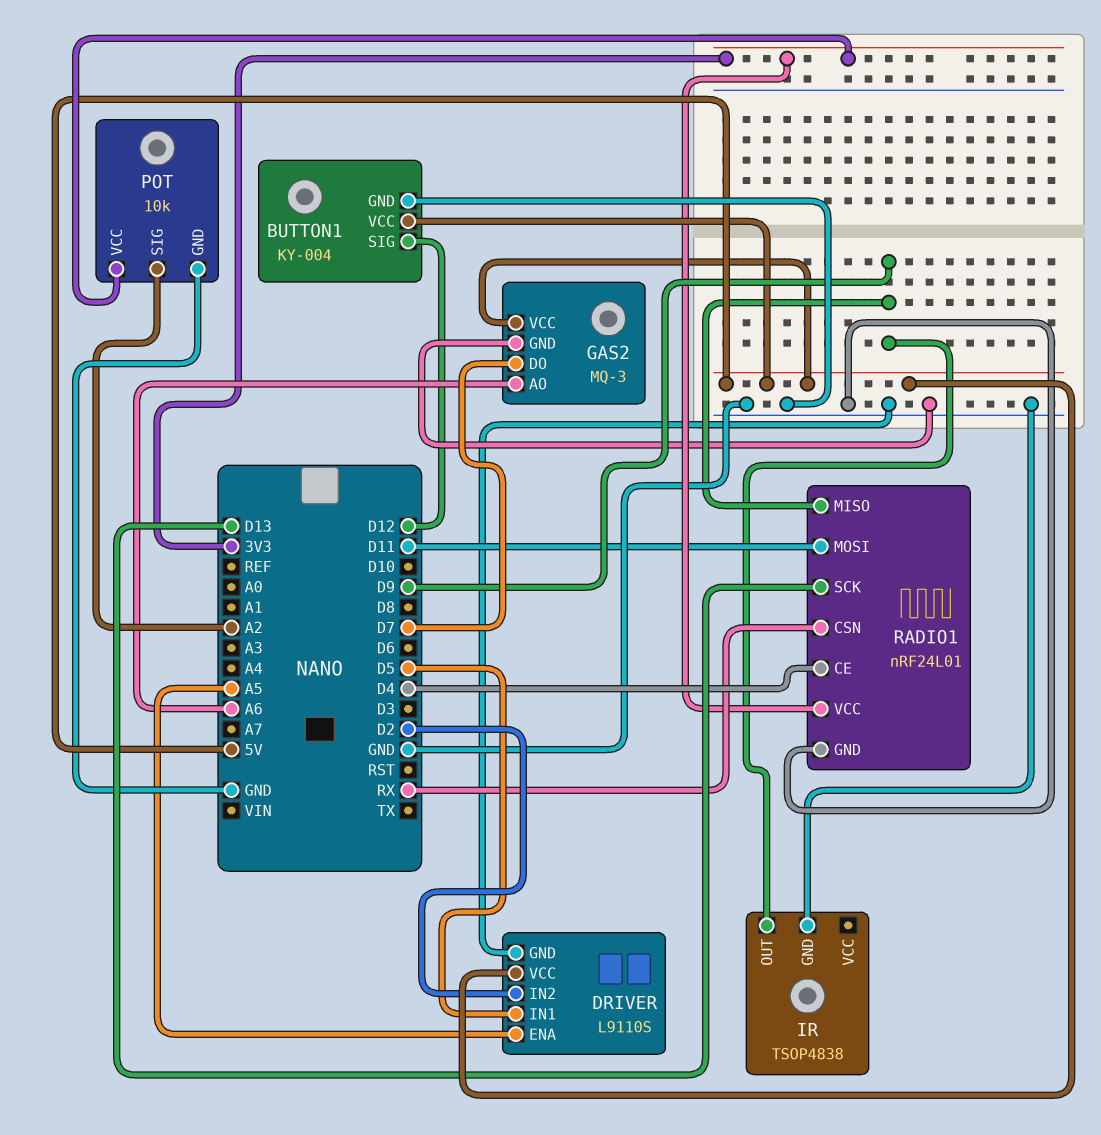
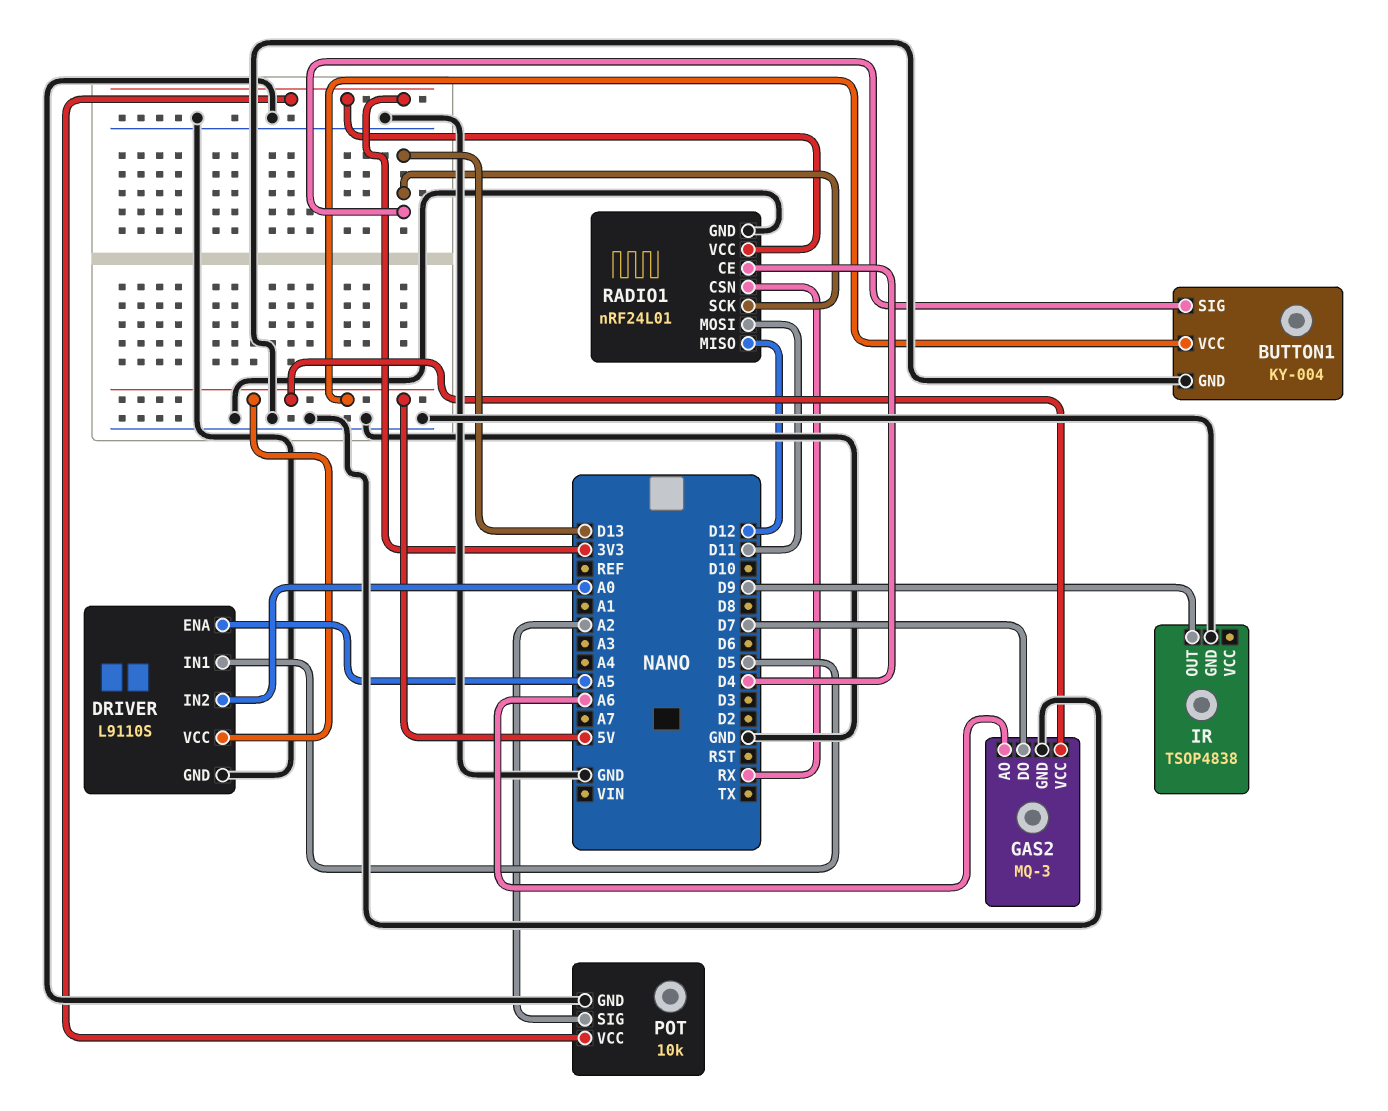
BUTTON1 pin SIG: D12 -> D13
DRIVER pin IN2: D2 -> A0
RADIO1 pin MISO: D9 -> D12

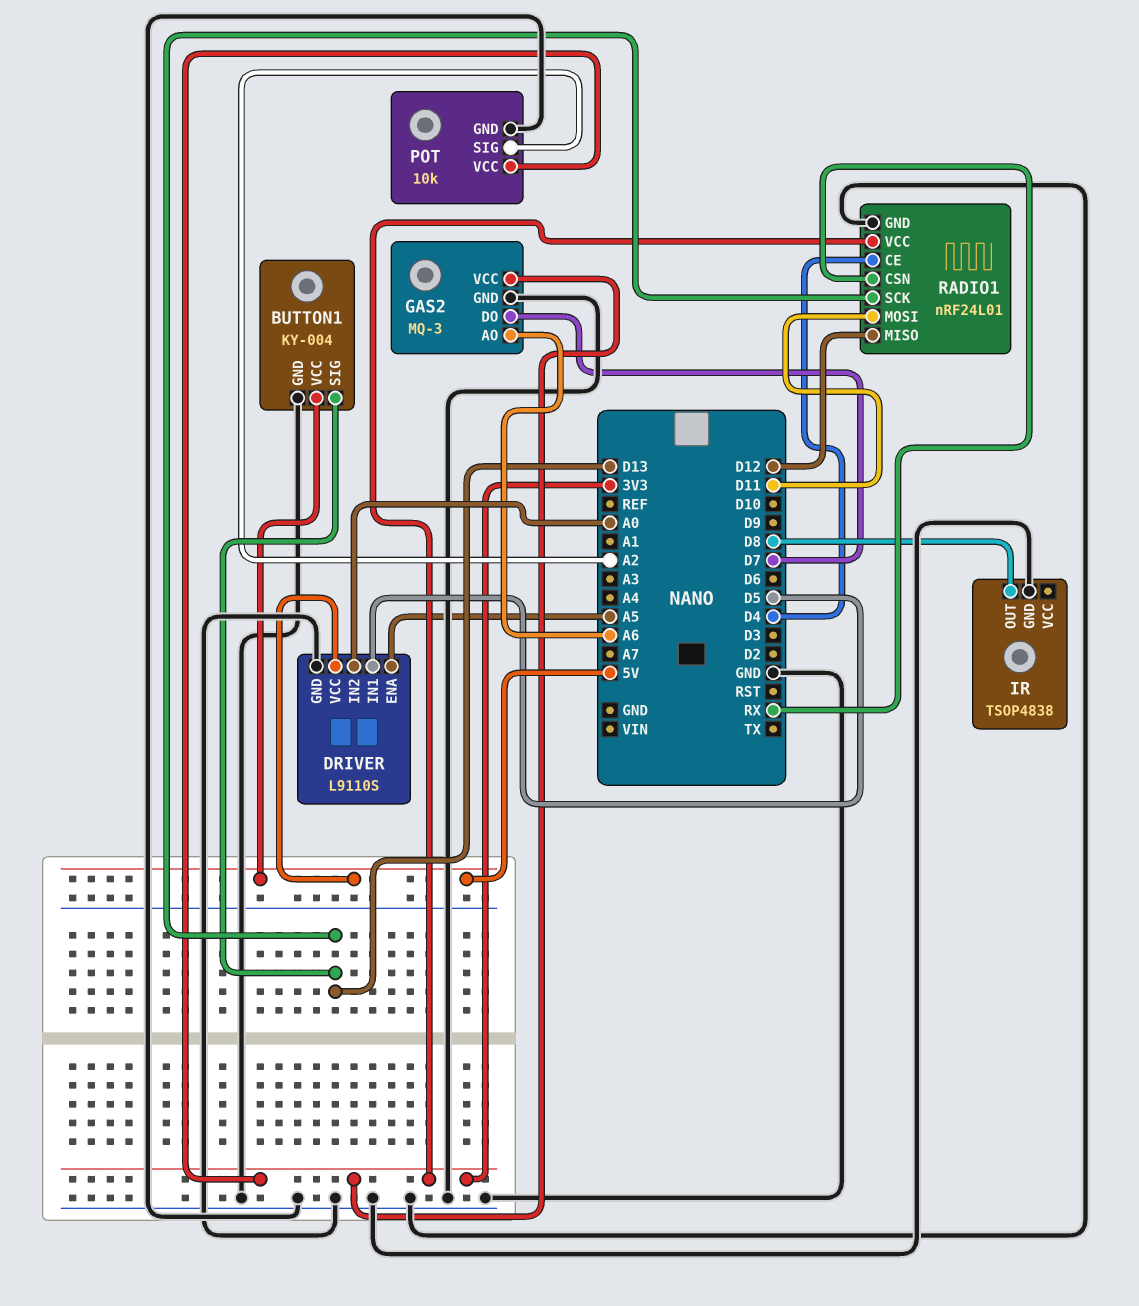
GAS2 pin VCC: 5V -> 3V3
IR pin OUT: D9 -> D8

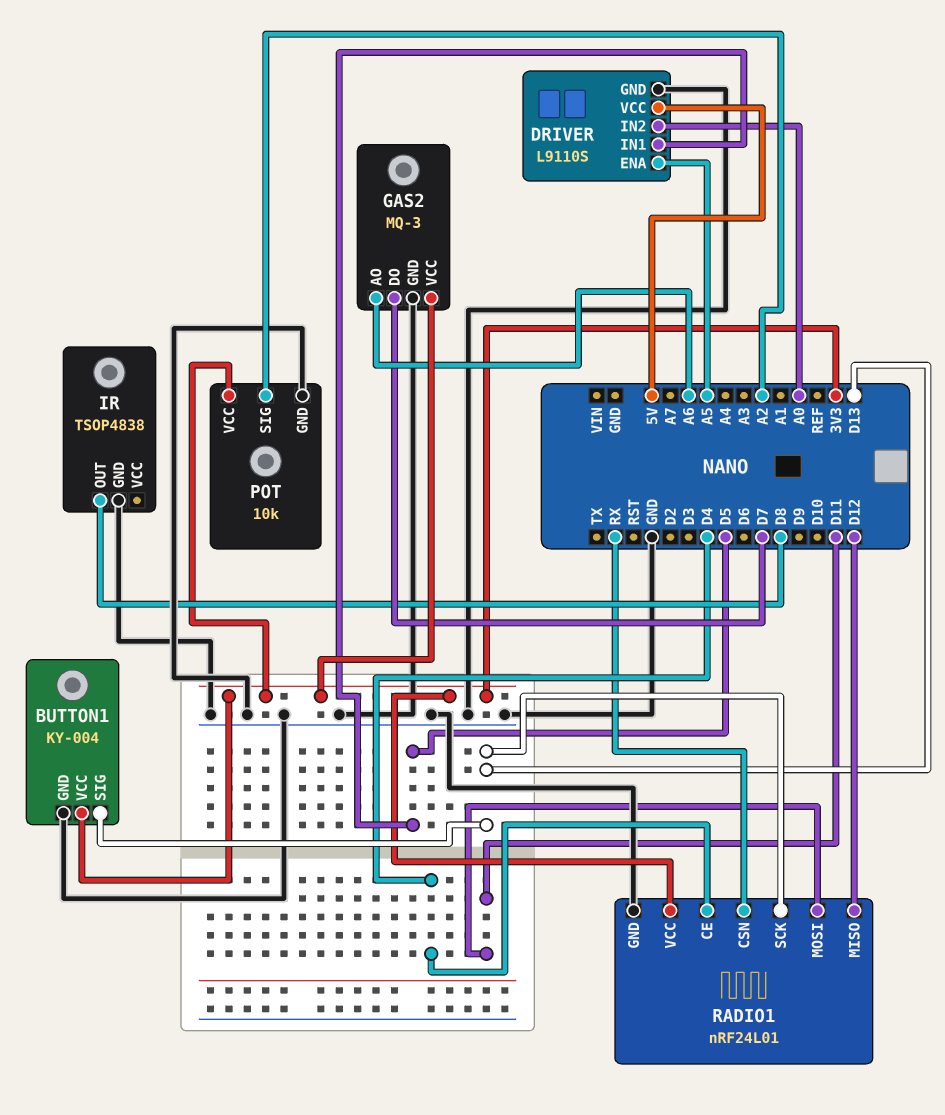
BUTTON1 pin VCC: 5V -> 3V3

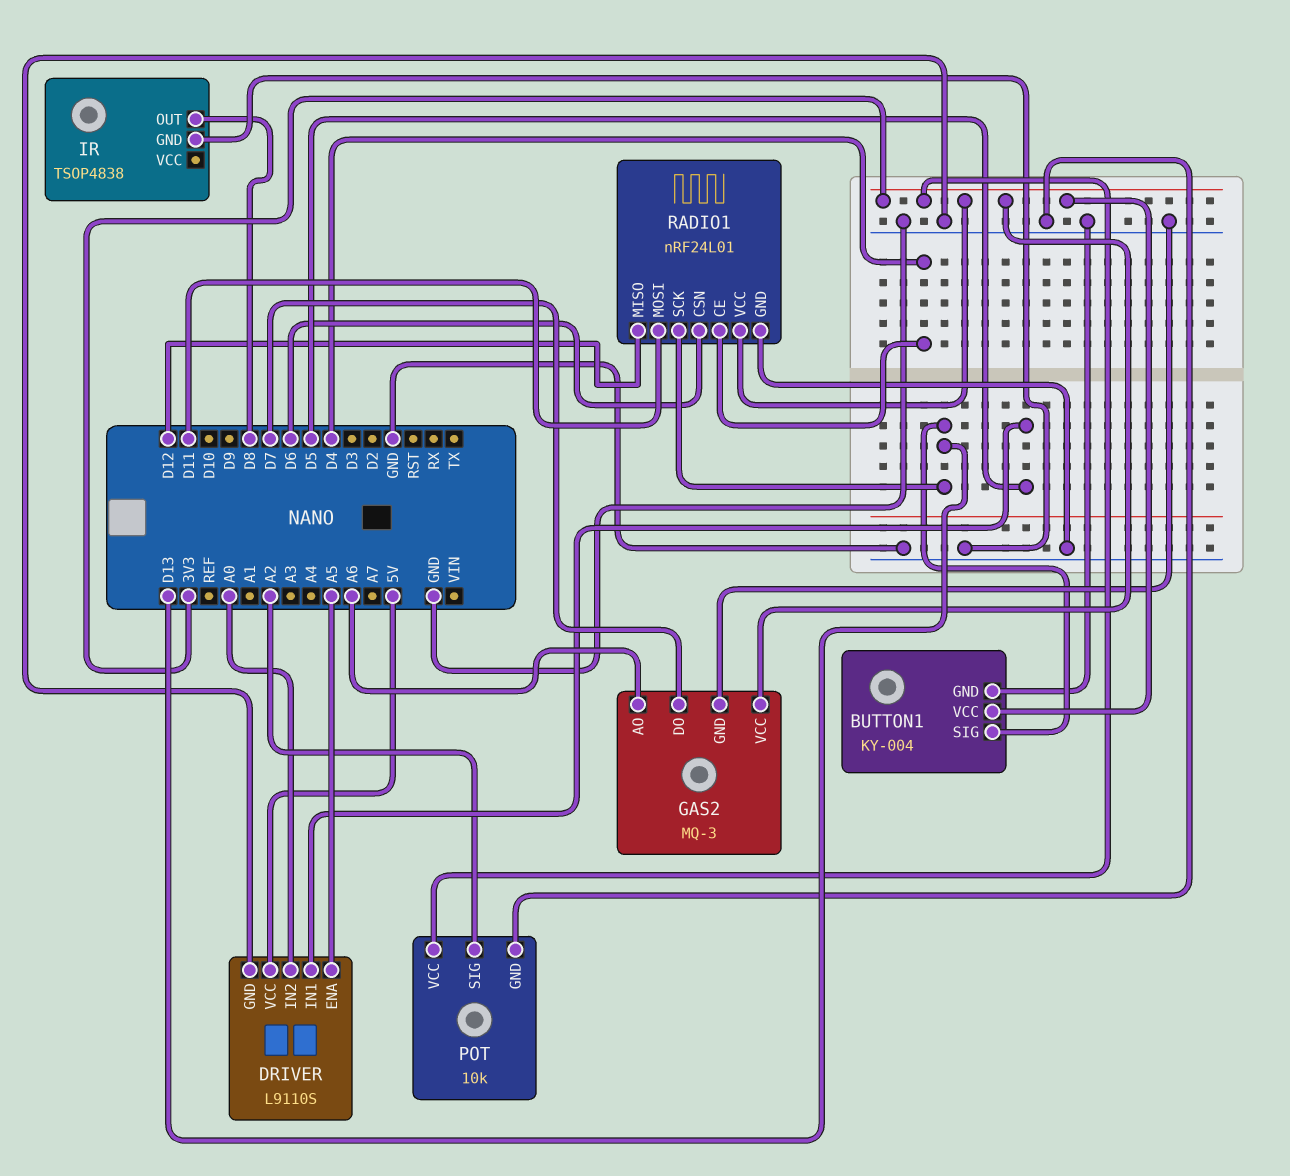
RADIO1 pin CSN: RX -> D6

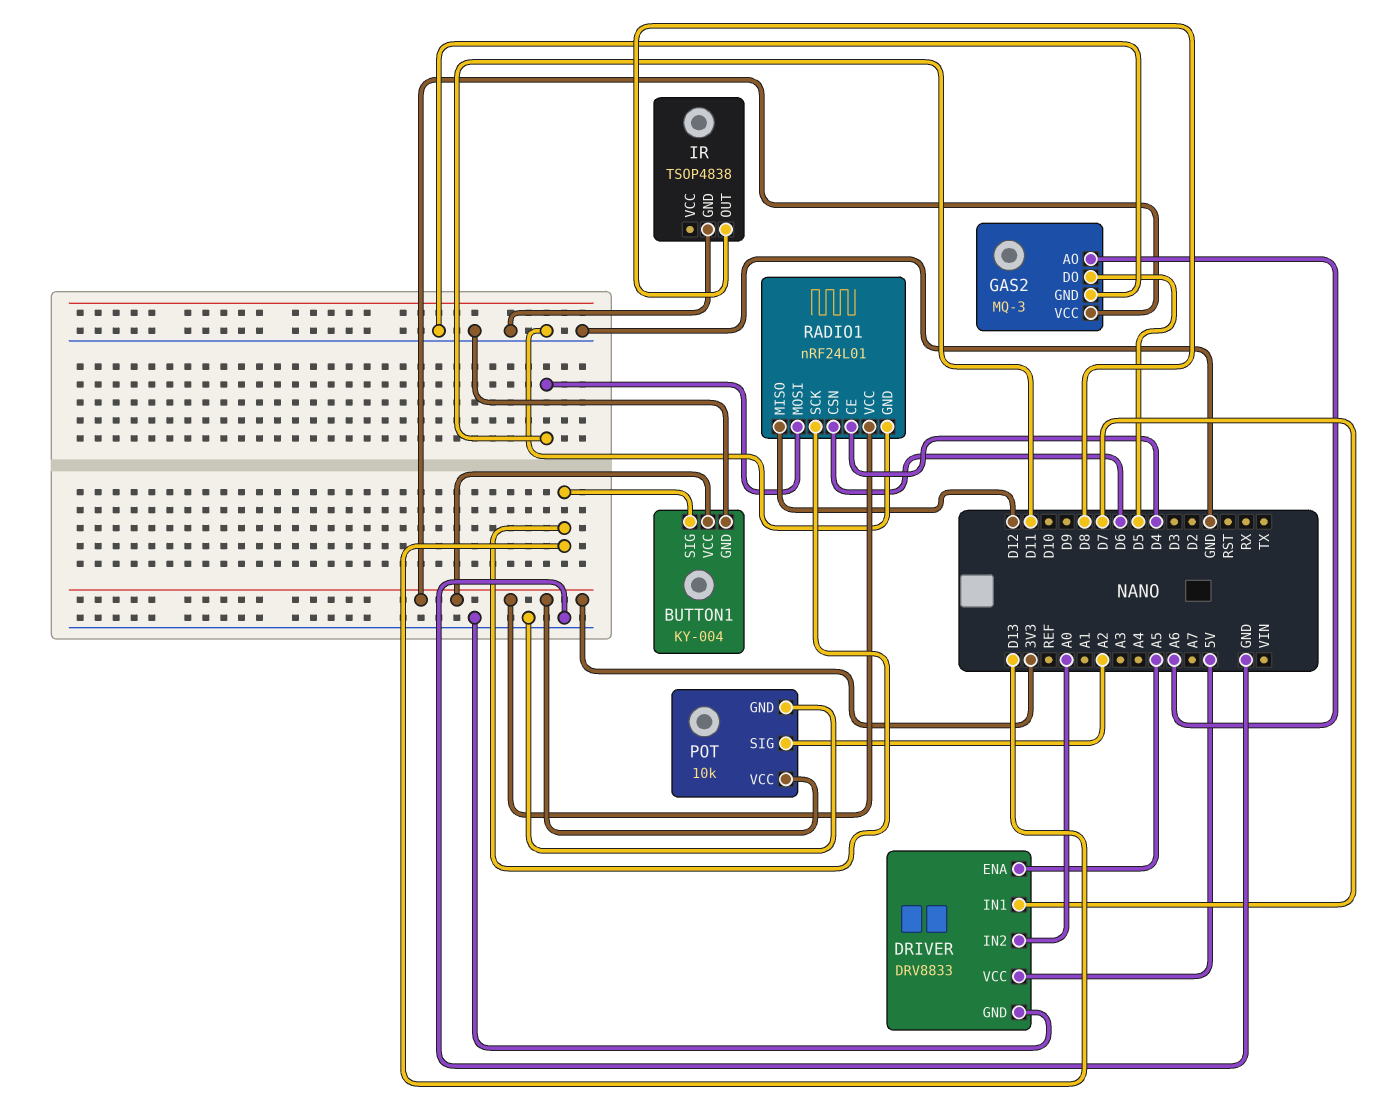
DRIVER: L9110S -> DRV8833
DRIVER pin IN1: D5 -> D7
GAS2 pin DO: D7 -> D5

